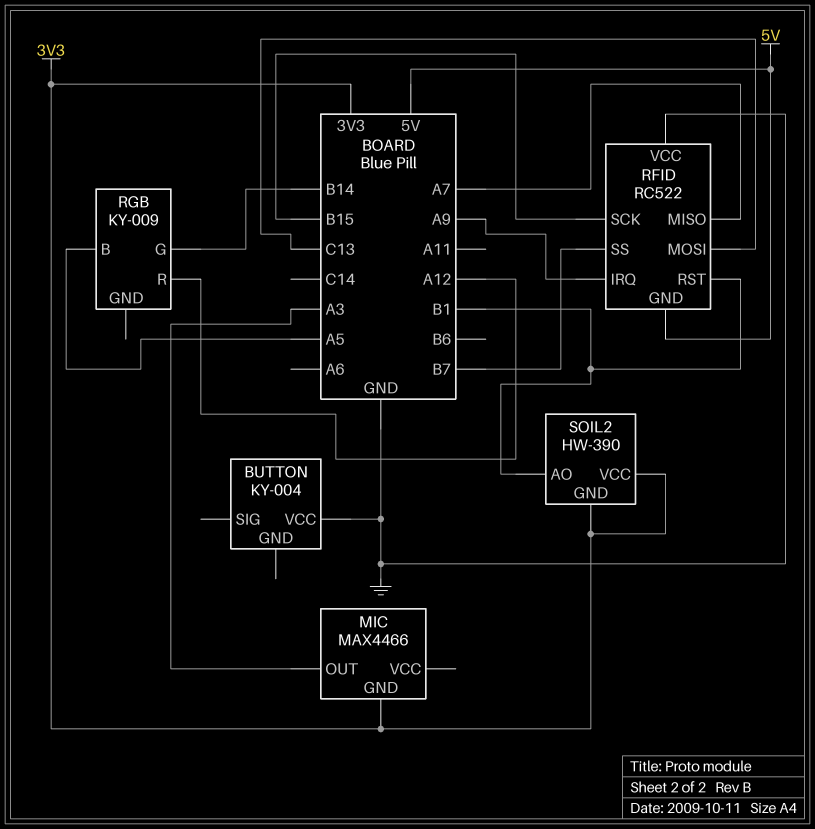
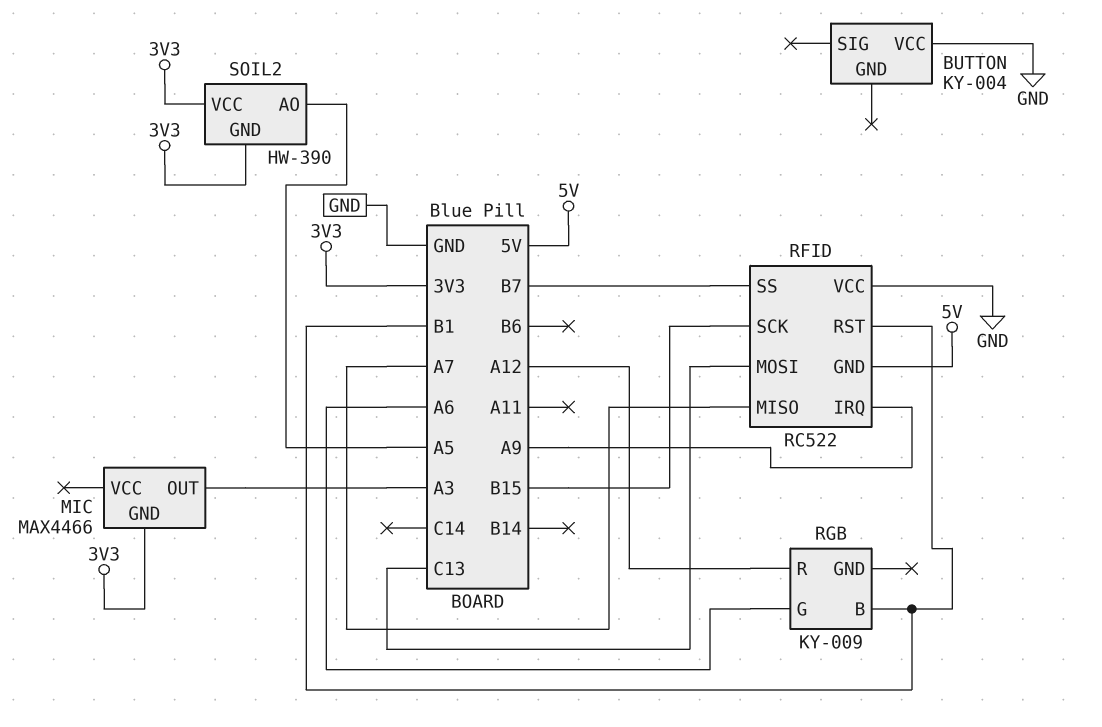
RGB pin B: A5 -> B1
RGB pin G: B14 -> A6
SOIL2 pin AO: B1 -> A5

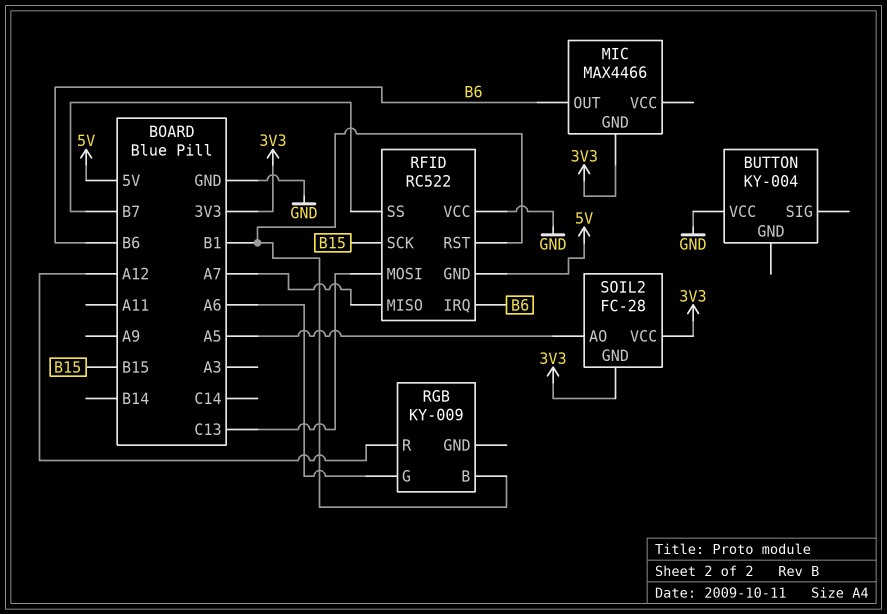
MIC pin OUT: A3 -> B6
RFID pin IRQ: A9 -> B6
SOIL2: HW-390 -> FC-28

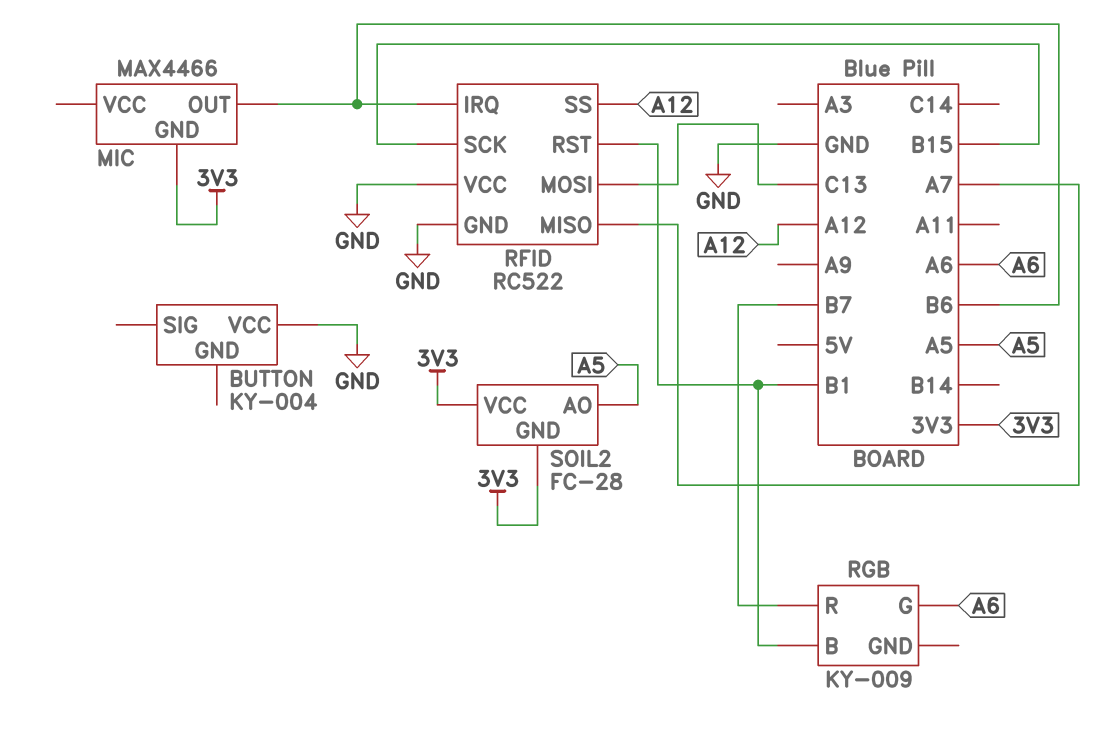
RFID pin GND: 5V -> GND
RFID pin SS: B7 -> A12
RGB pin R: A12 -> B7

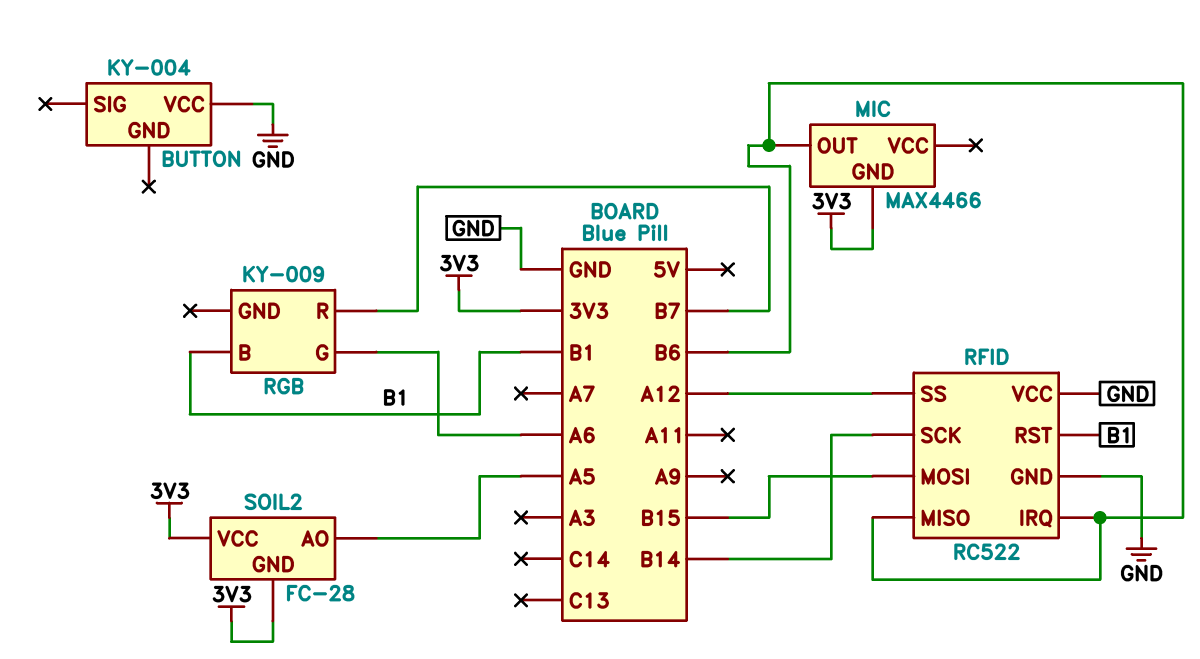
RFID pin MISO: A7 -> B6
RFID pin MOSI: C13 -> B15
RFID pin SCK: B15 -> B14

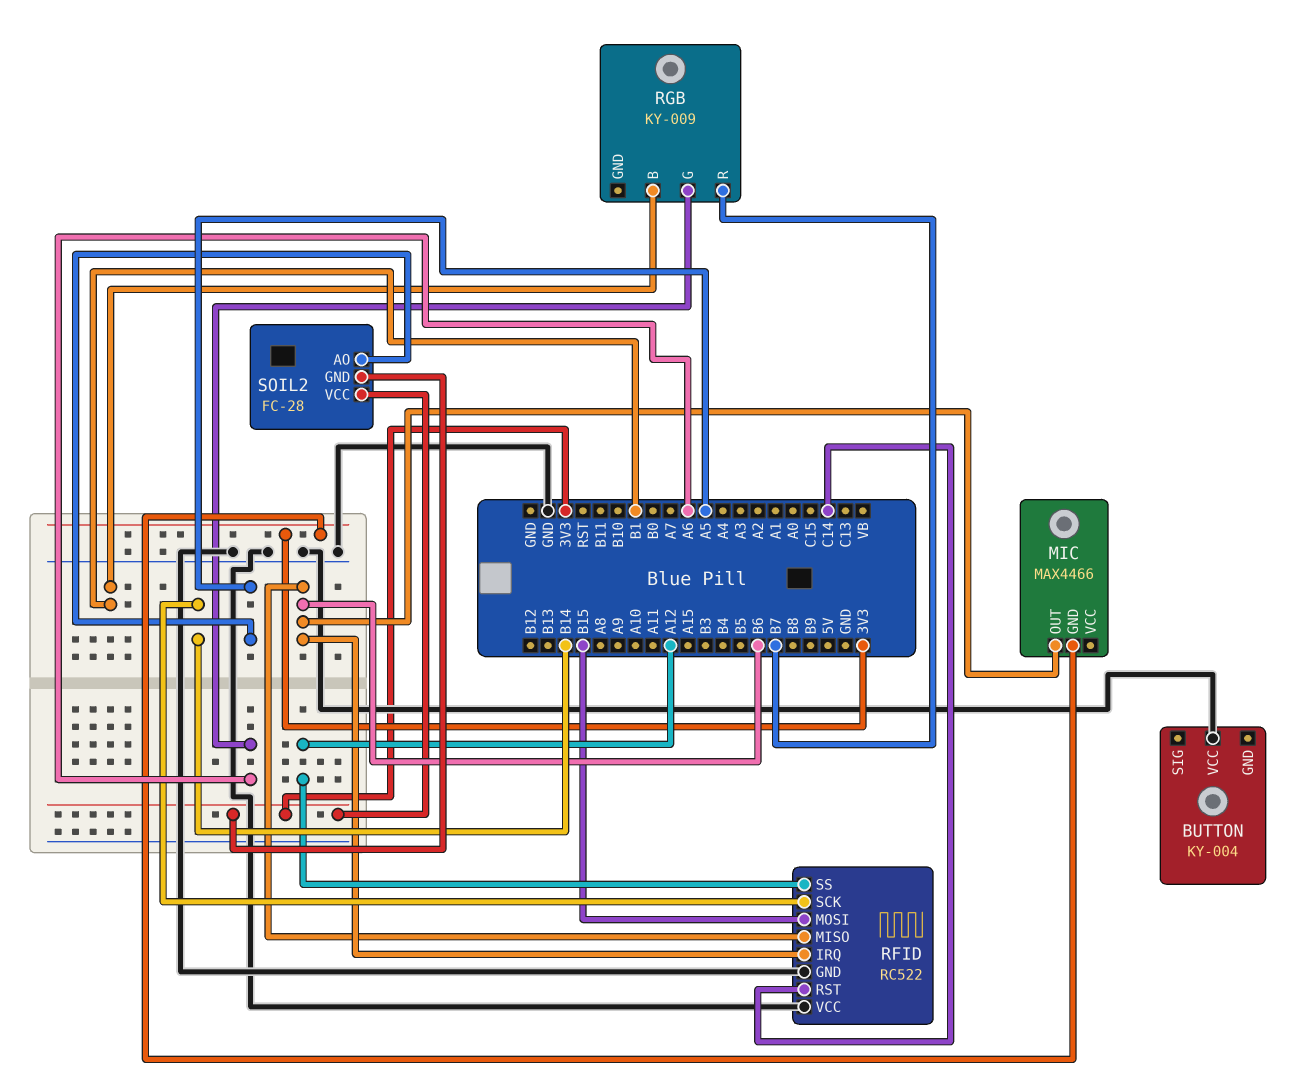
RFID pin RST: B1 -> C14

